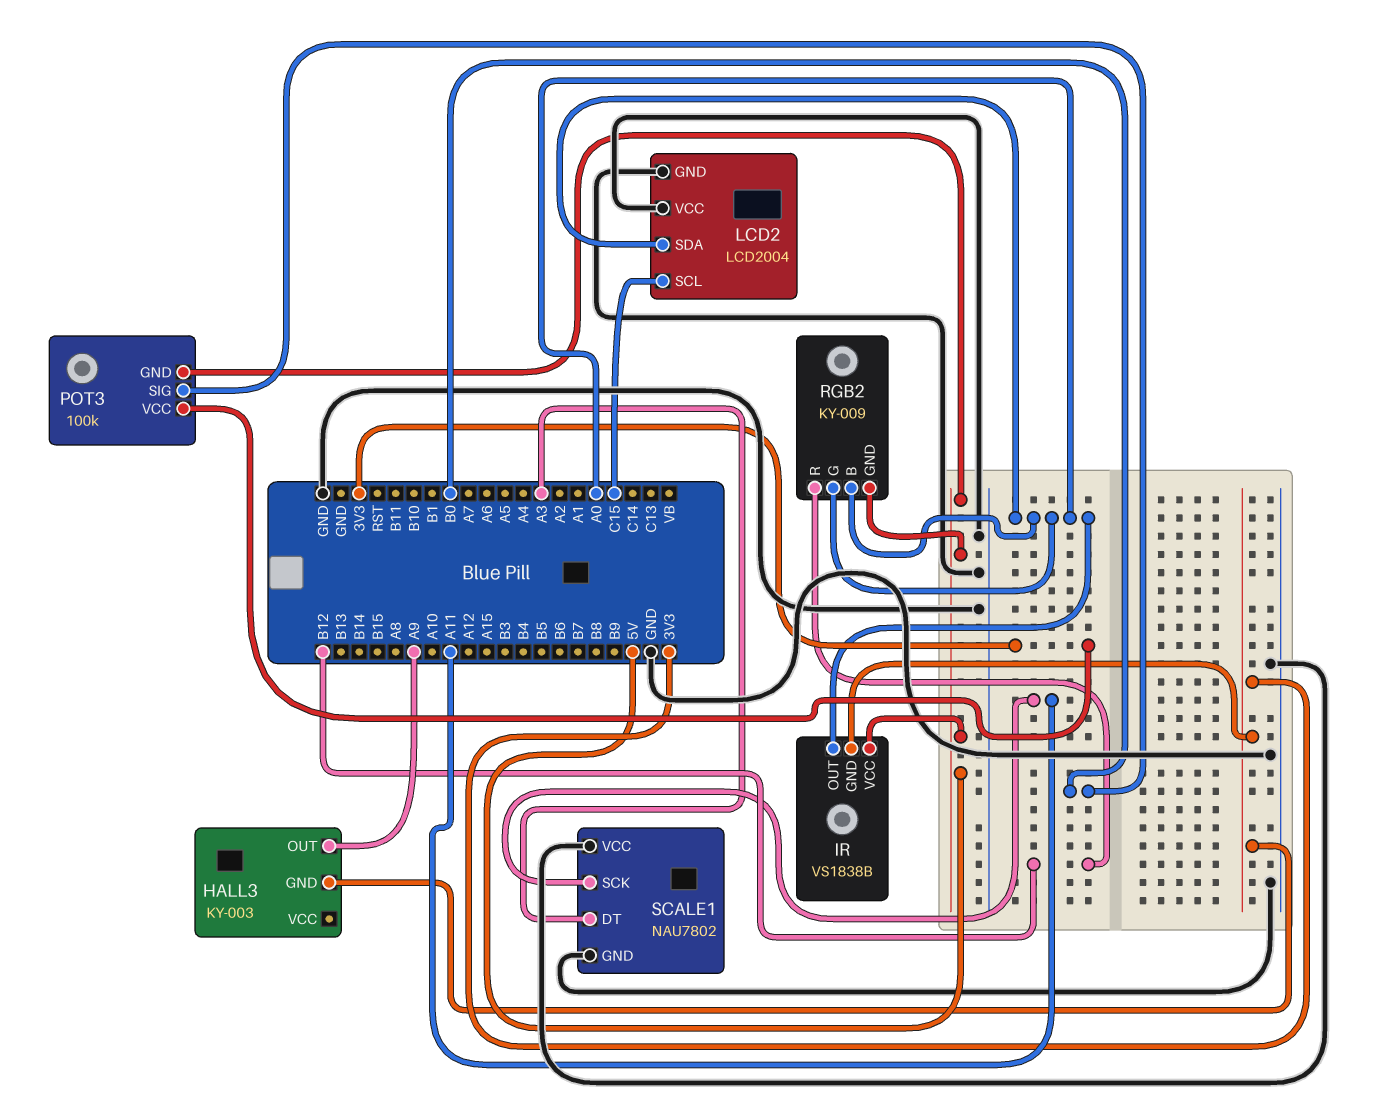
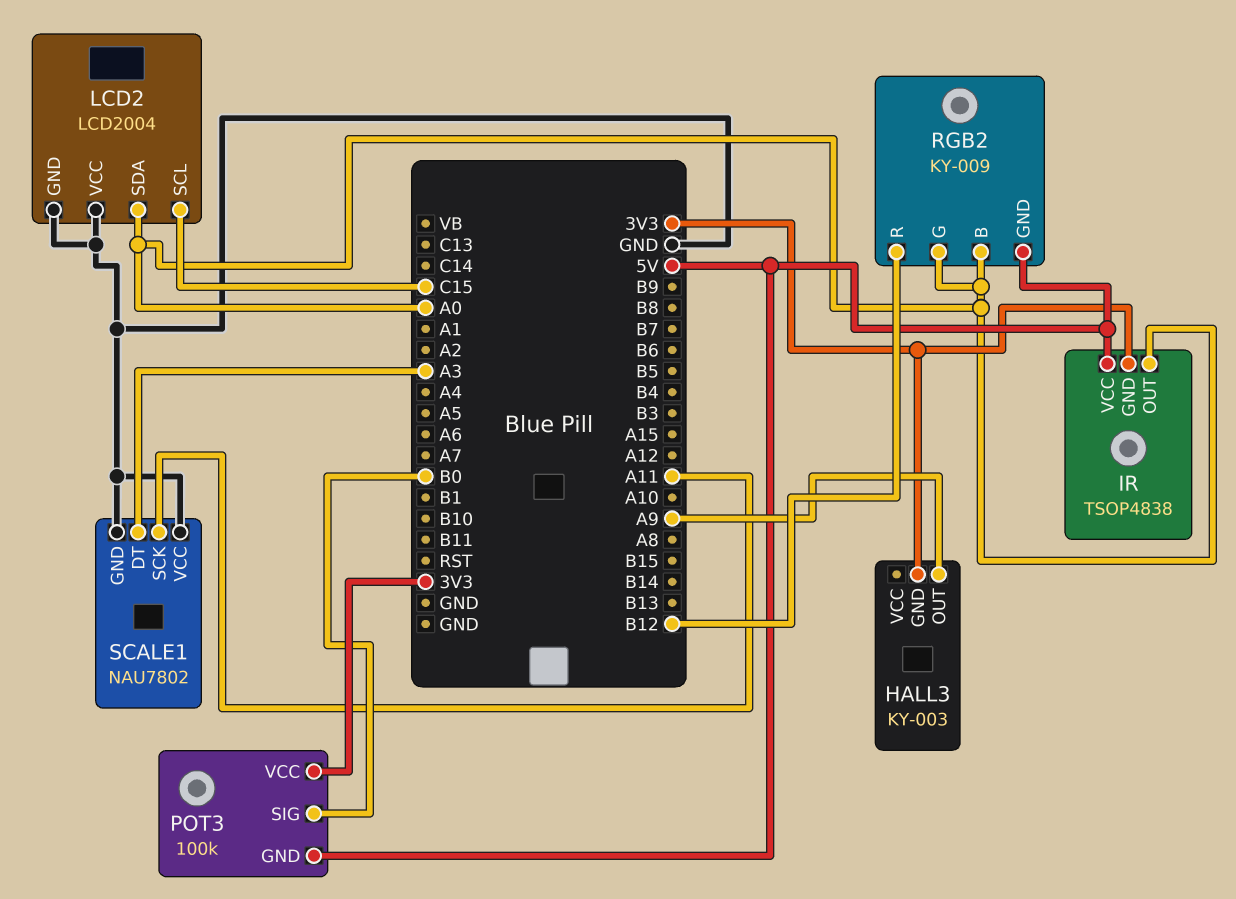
IR: VS1838B -> TSOP4838

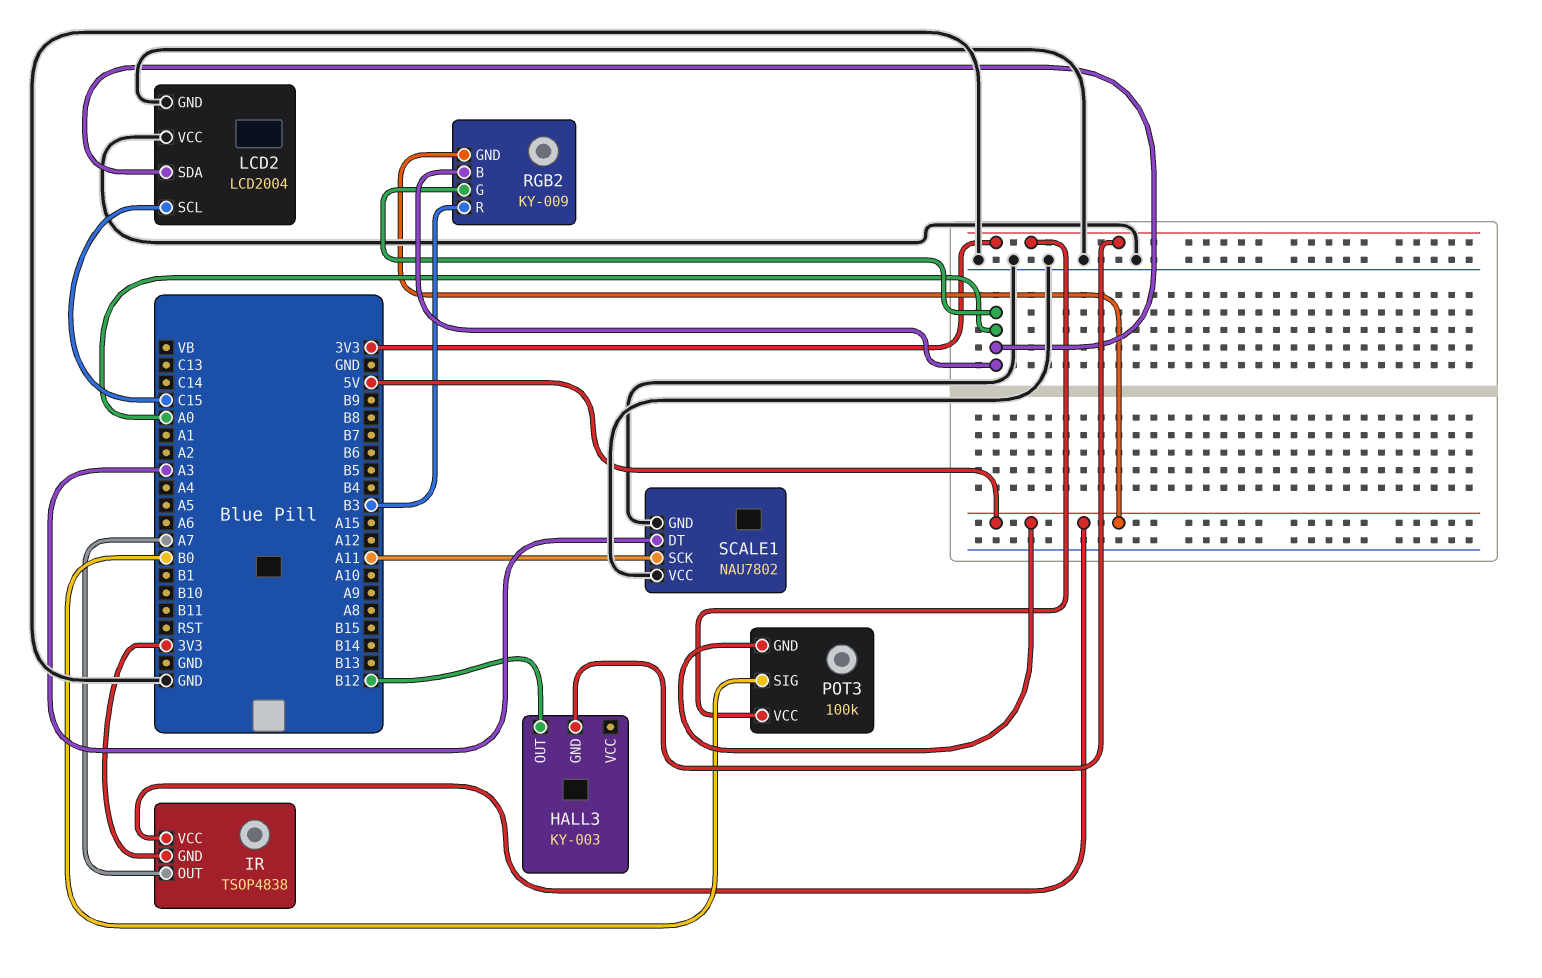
HALL3 pin OUT: A9 -> B12
IR pin OUT: A0 -> A7
RGB2 pin R: B12 -> B3

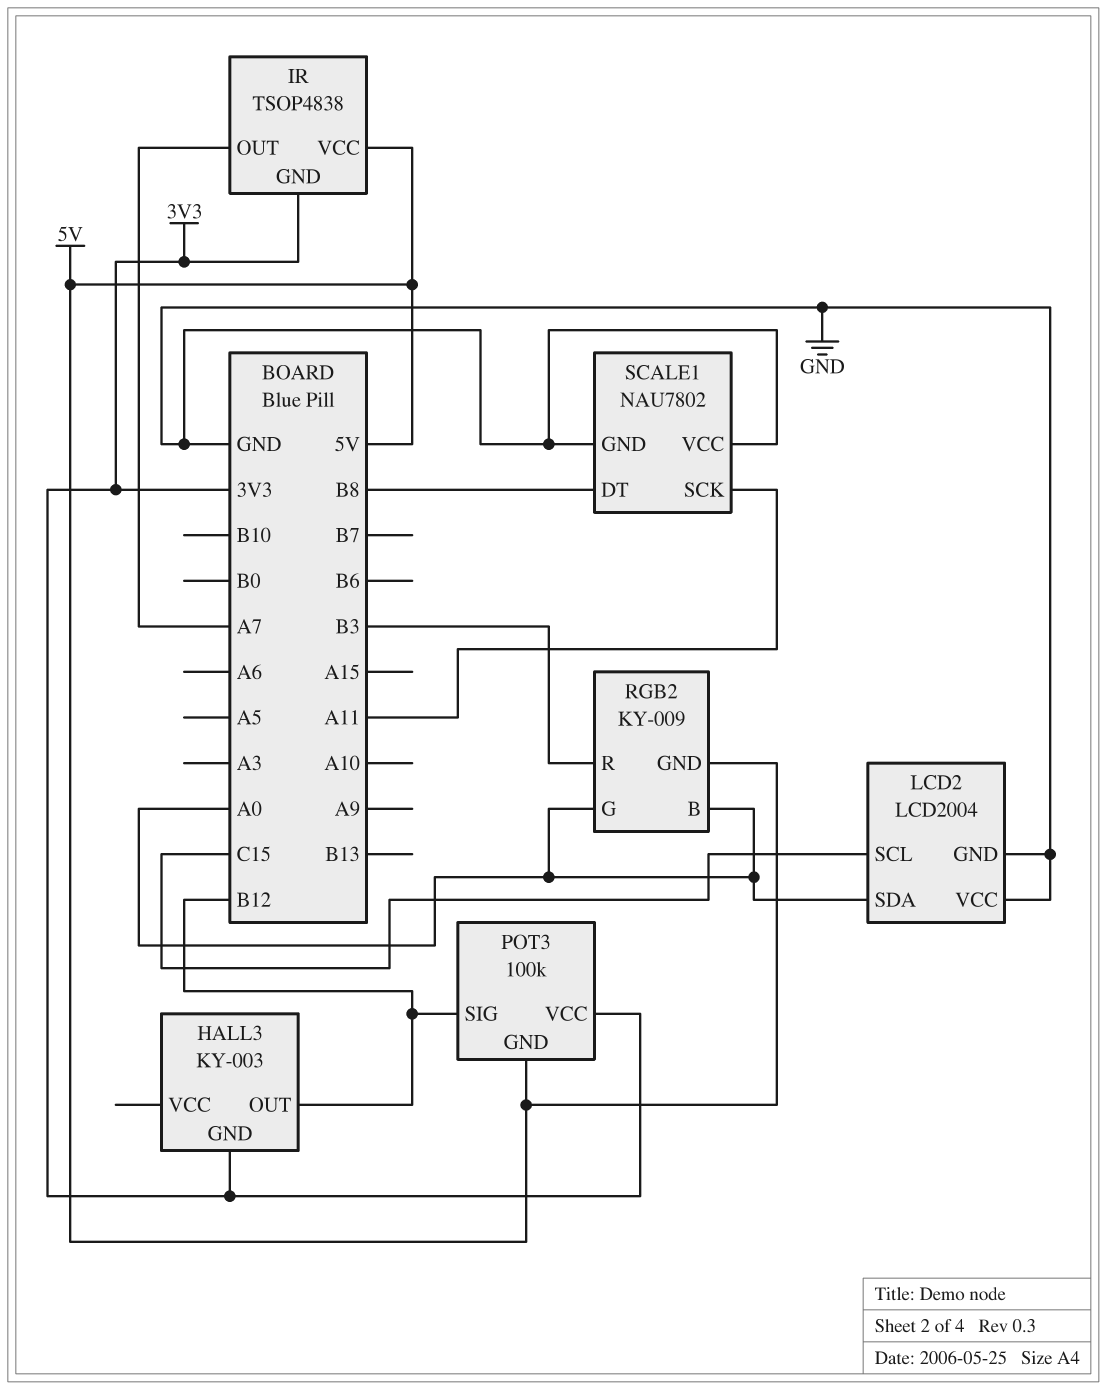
POT3 pin SIG: B0 -> B12
SCALE1 pin DT: A3 -> B8

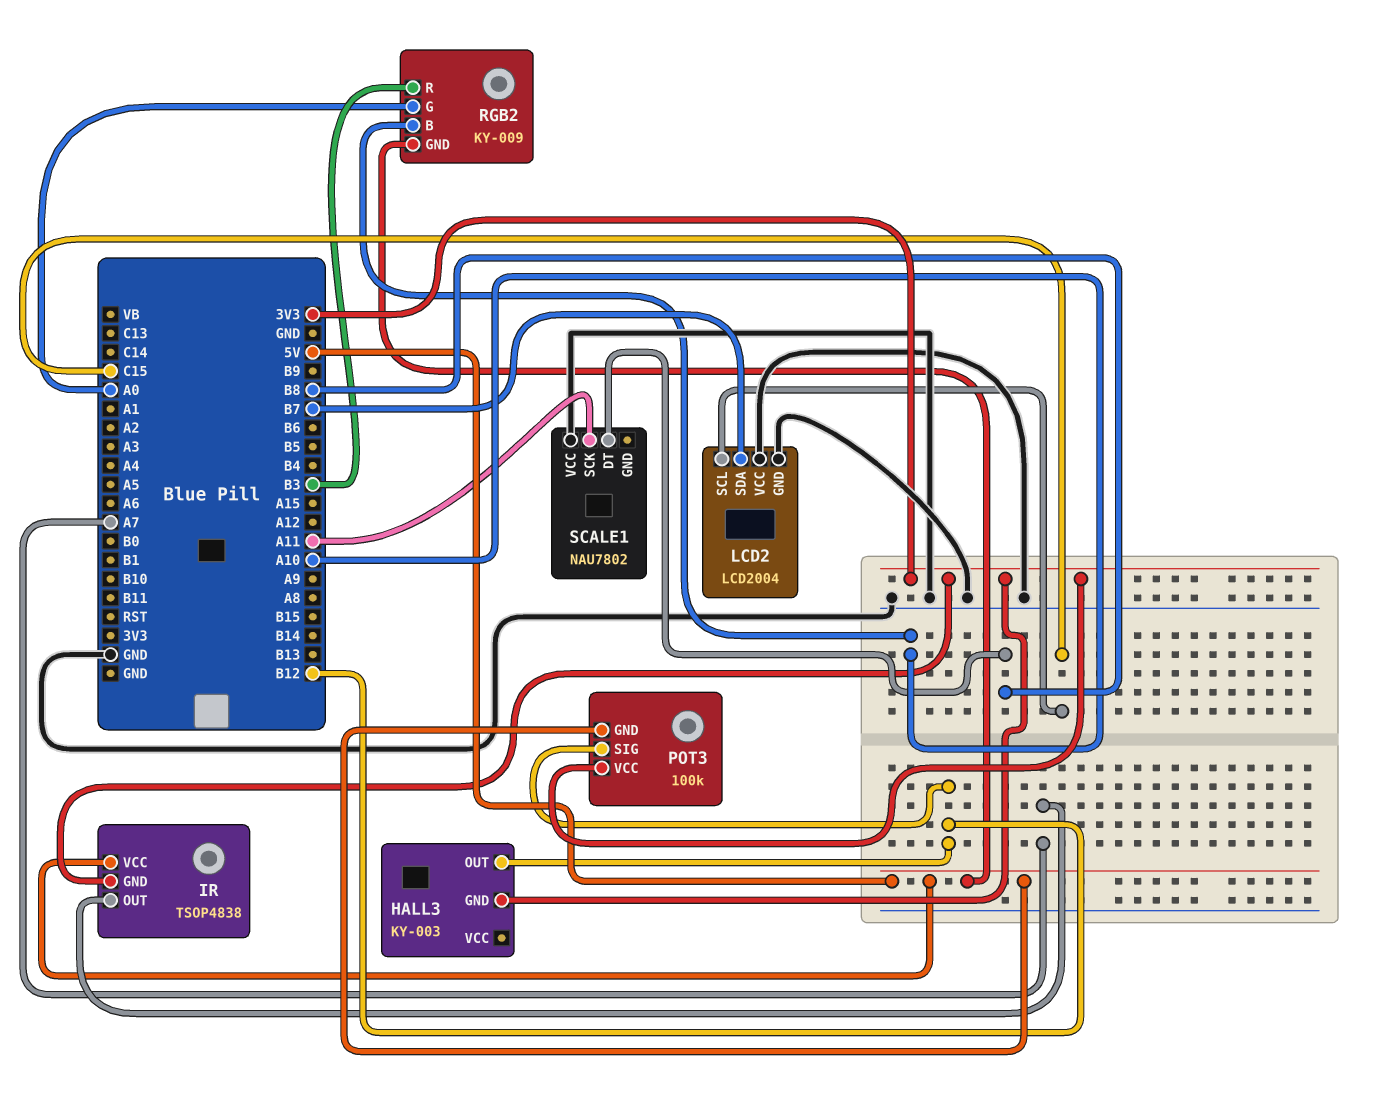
LCD2 pin SDA: A0 -> B7
RGB2 pin B: A0 -> A10
SCALE1 pin GND: GND -> none

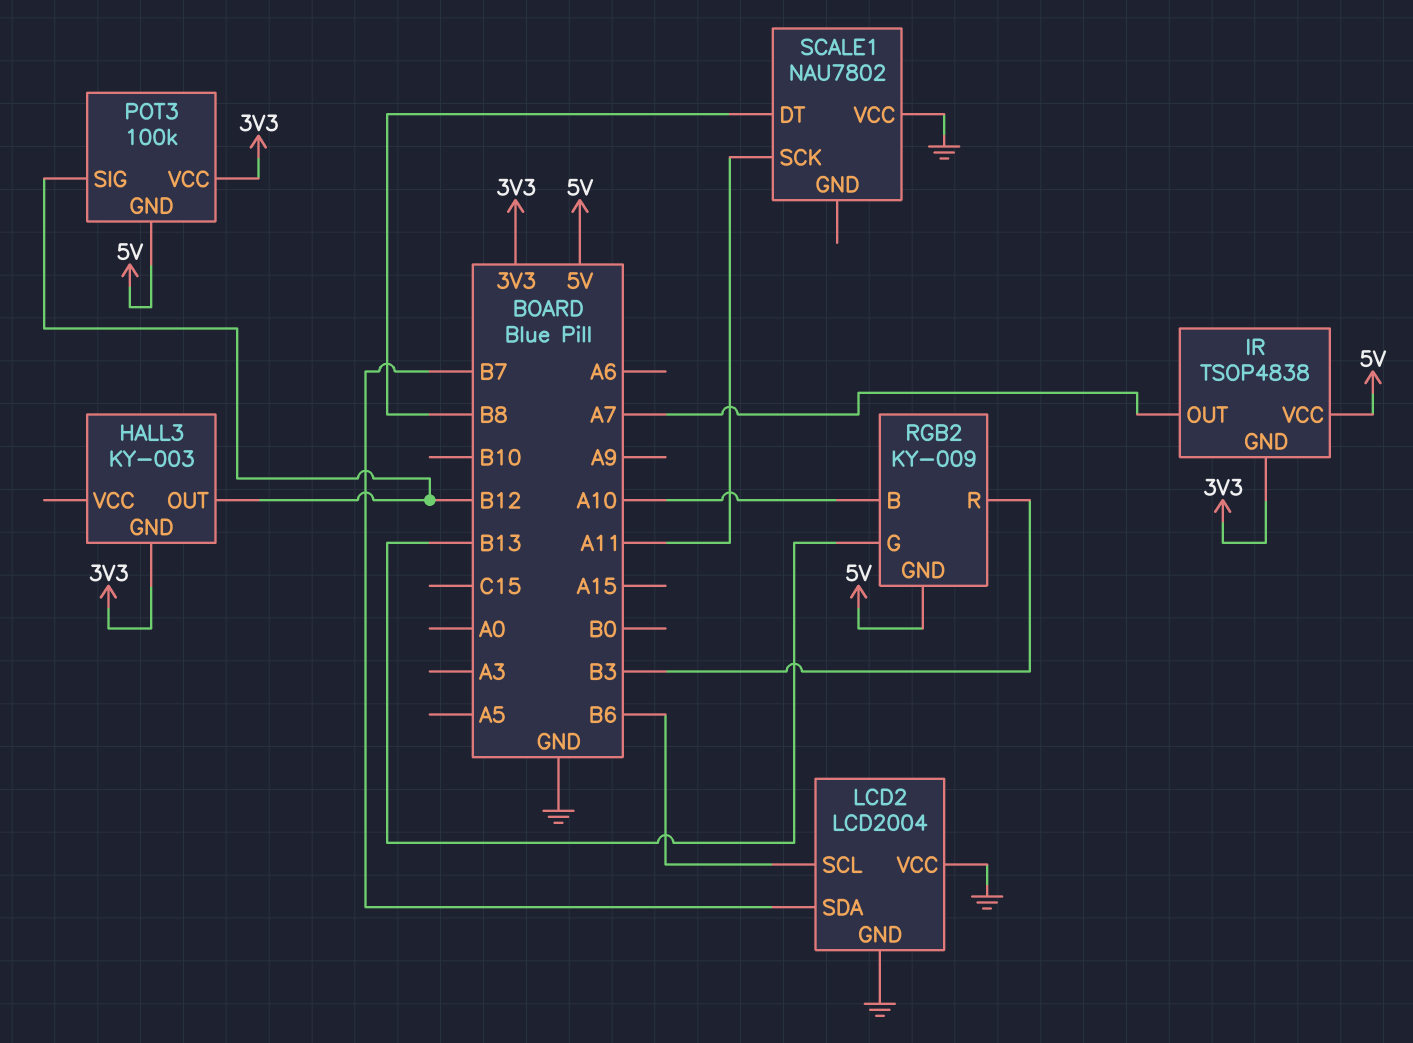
LCD2 pin SCL: C15 -> B6
RGB2 pin G: A0 -> B13

